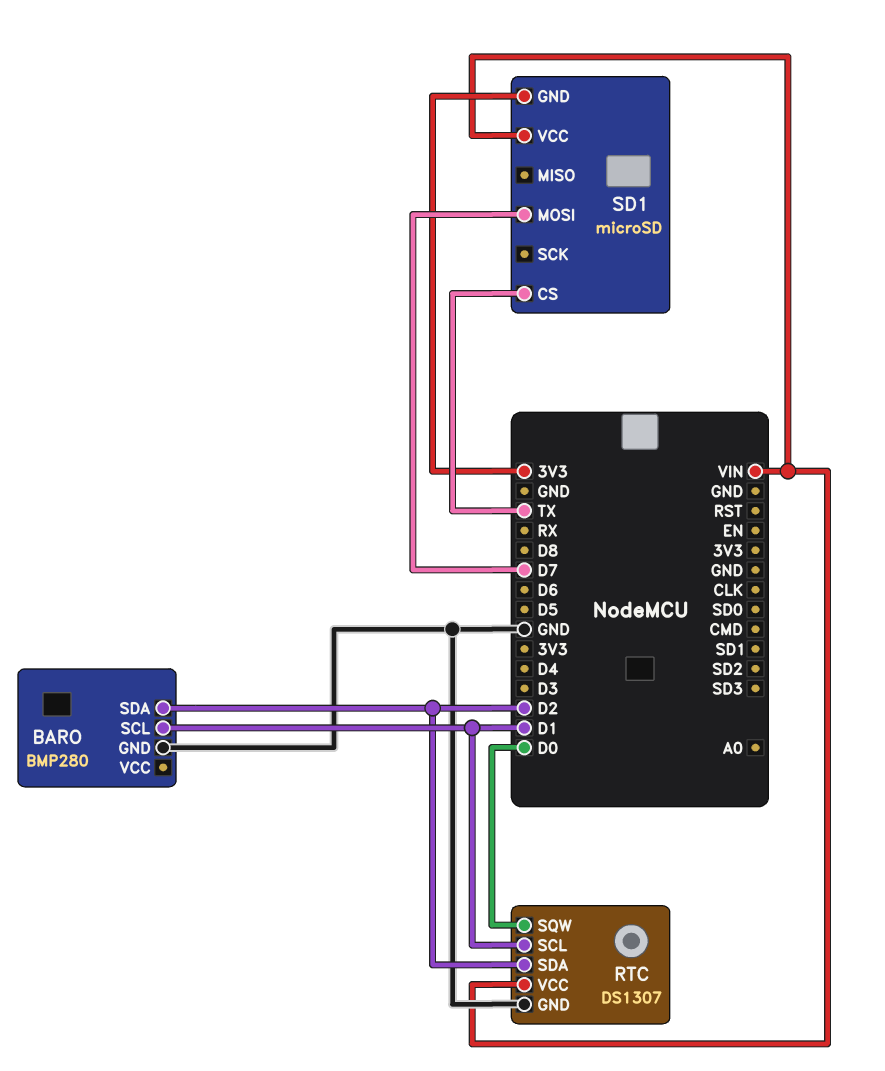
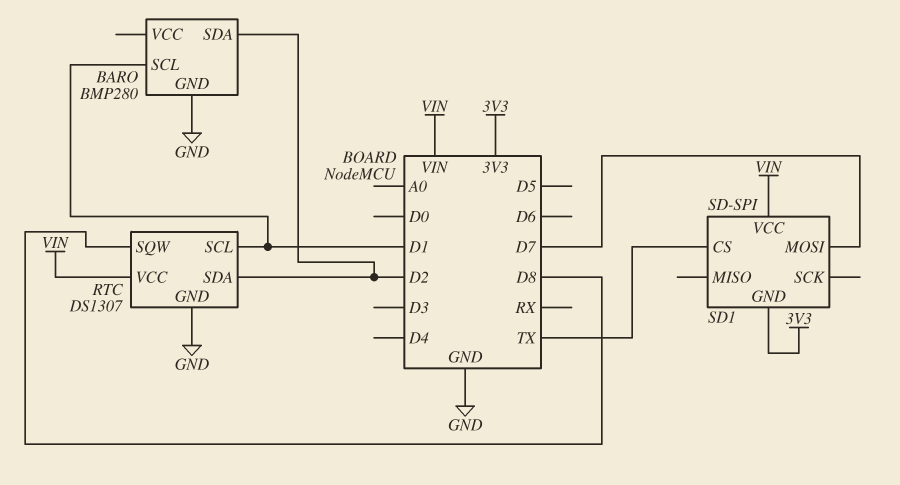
RTC pin SQW: D0 -> D8
SD1: microSD -> SD-SPI

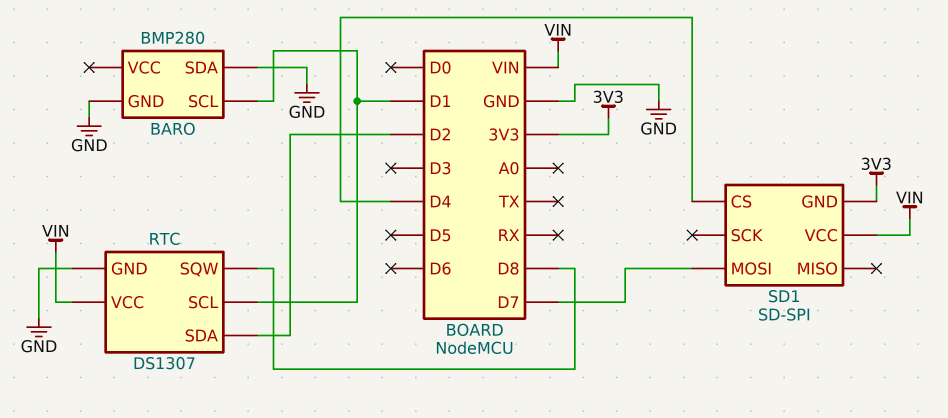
BARO pin SDA: D2 -> GND
SD1 pin CS: TX -> D4

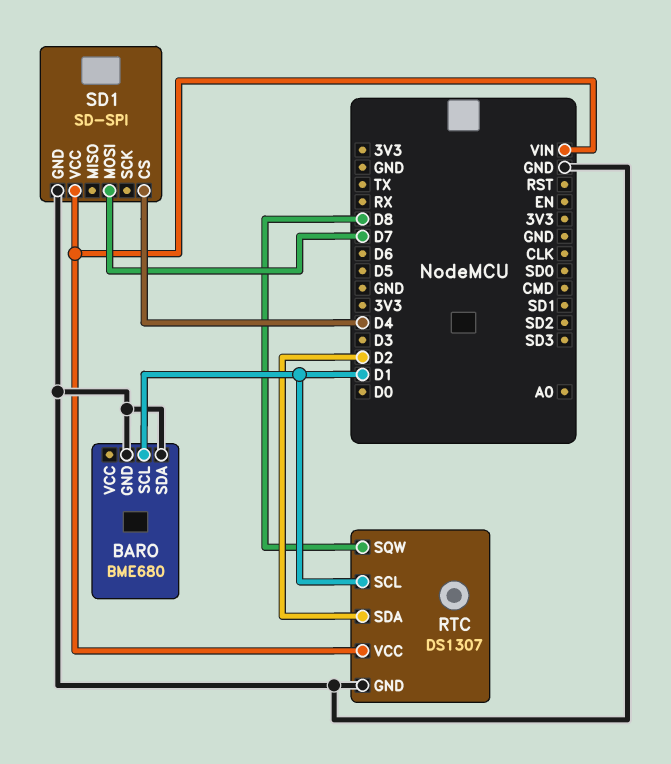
BARO: BMP280 -> BME680
SD1 pin GND: 3V3 -> GND

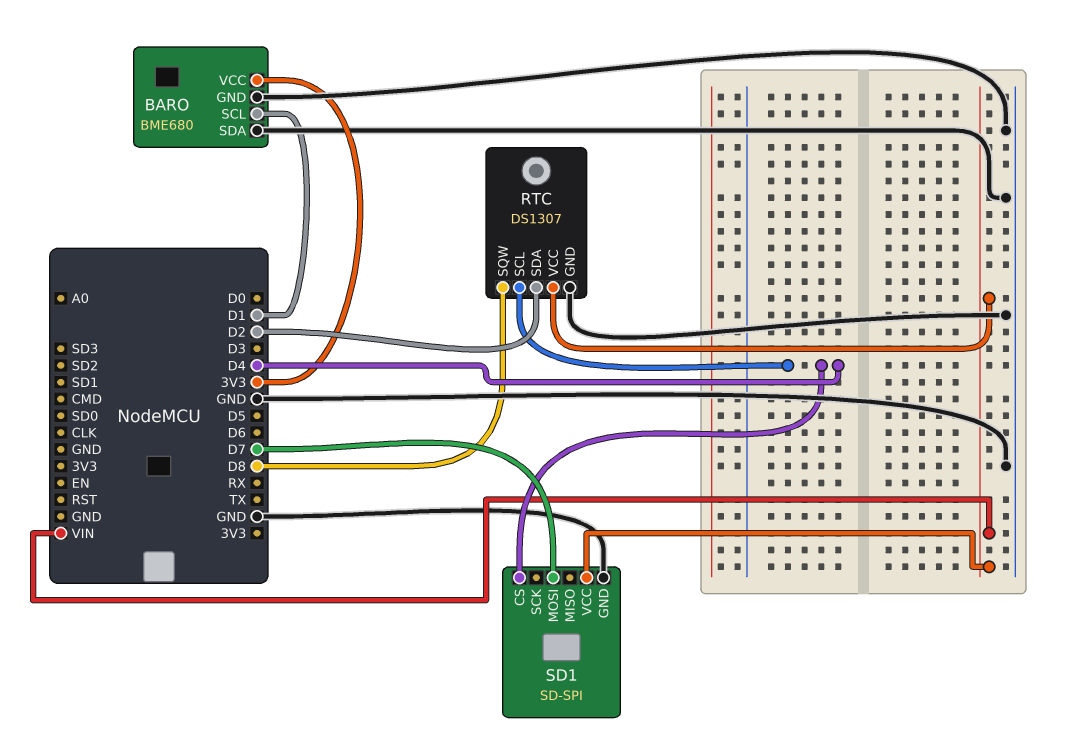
BARO pin VCC: none -> 3V3
RTC pin SCL: D1 -> D4

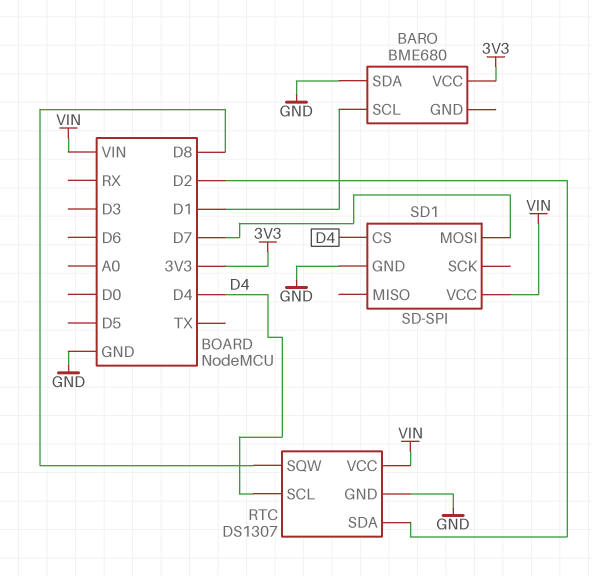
BARO pin GND: GND -> none

